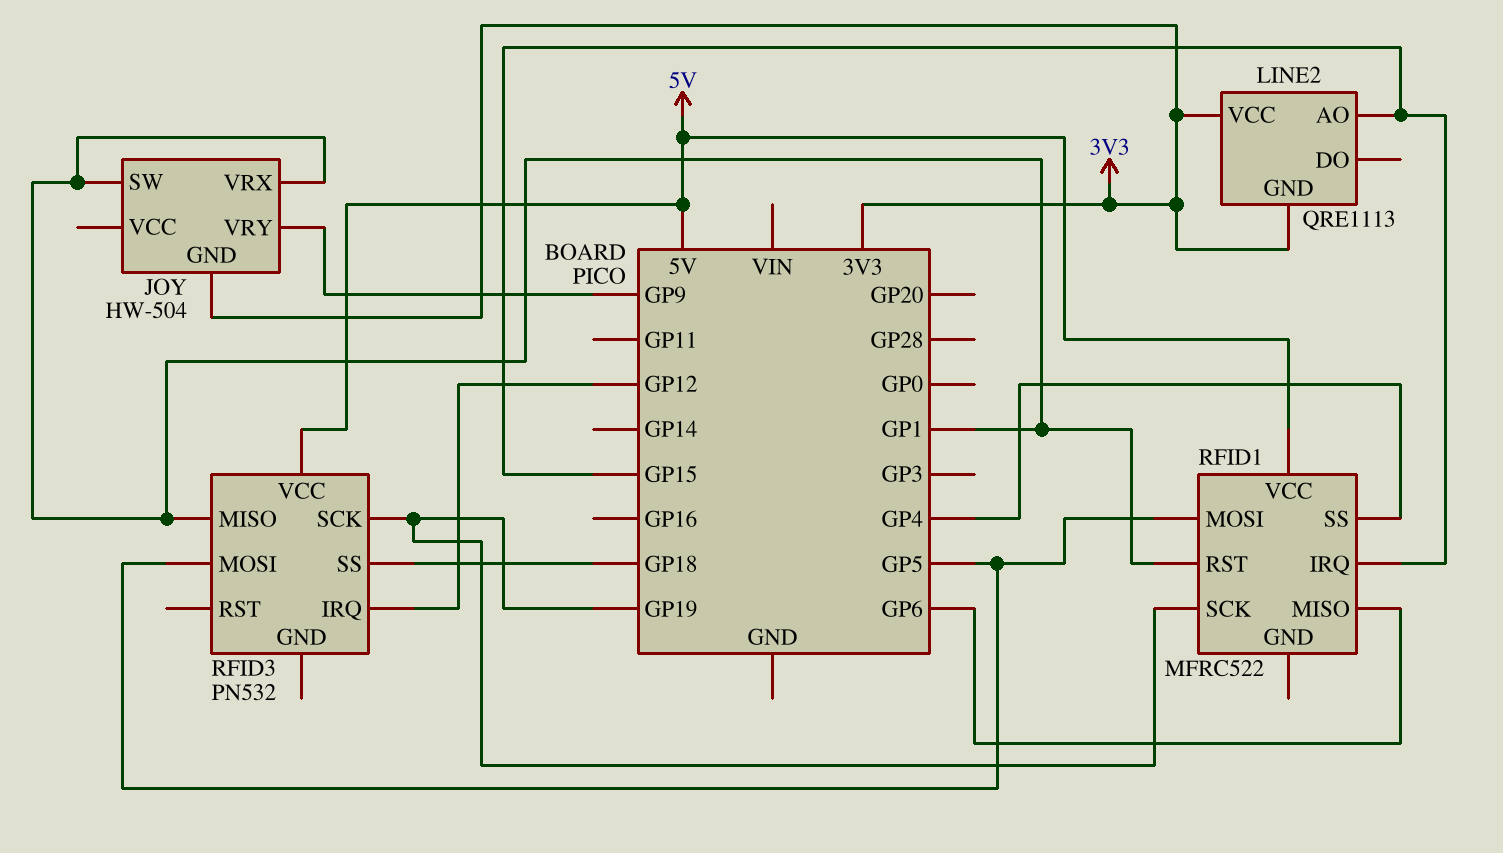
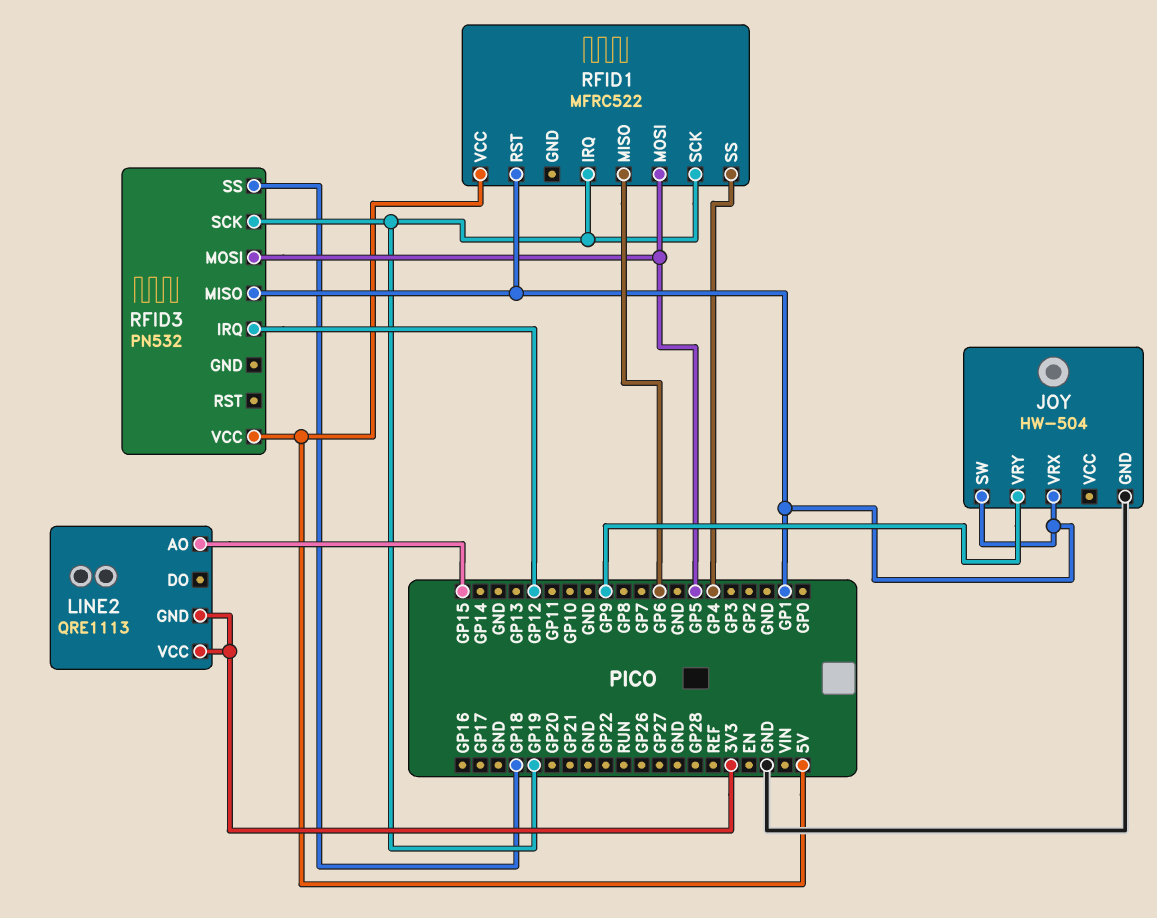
JOY pin GND: 3V3 -> GND
RFID1 pin IRQ: GP15 -> GP19

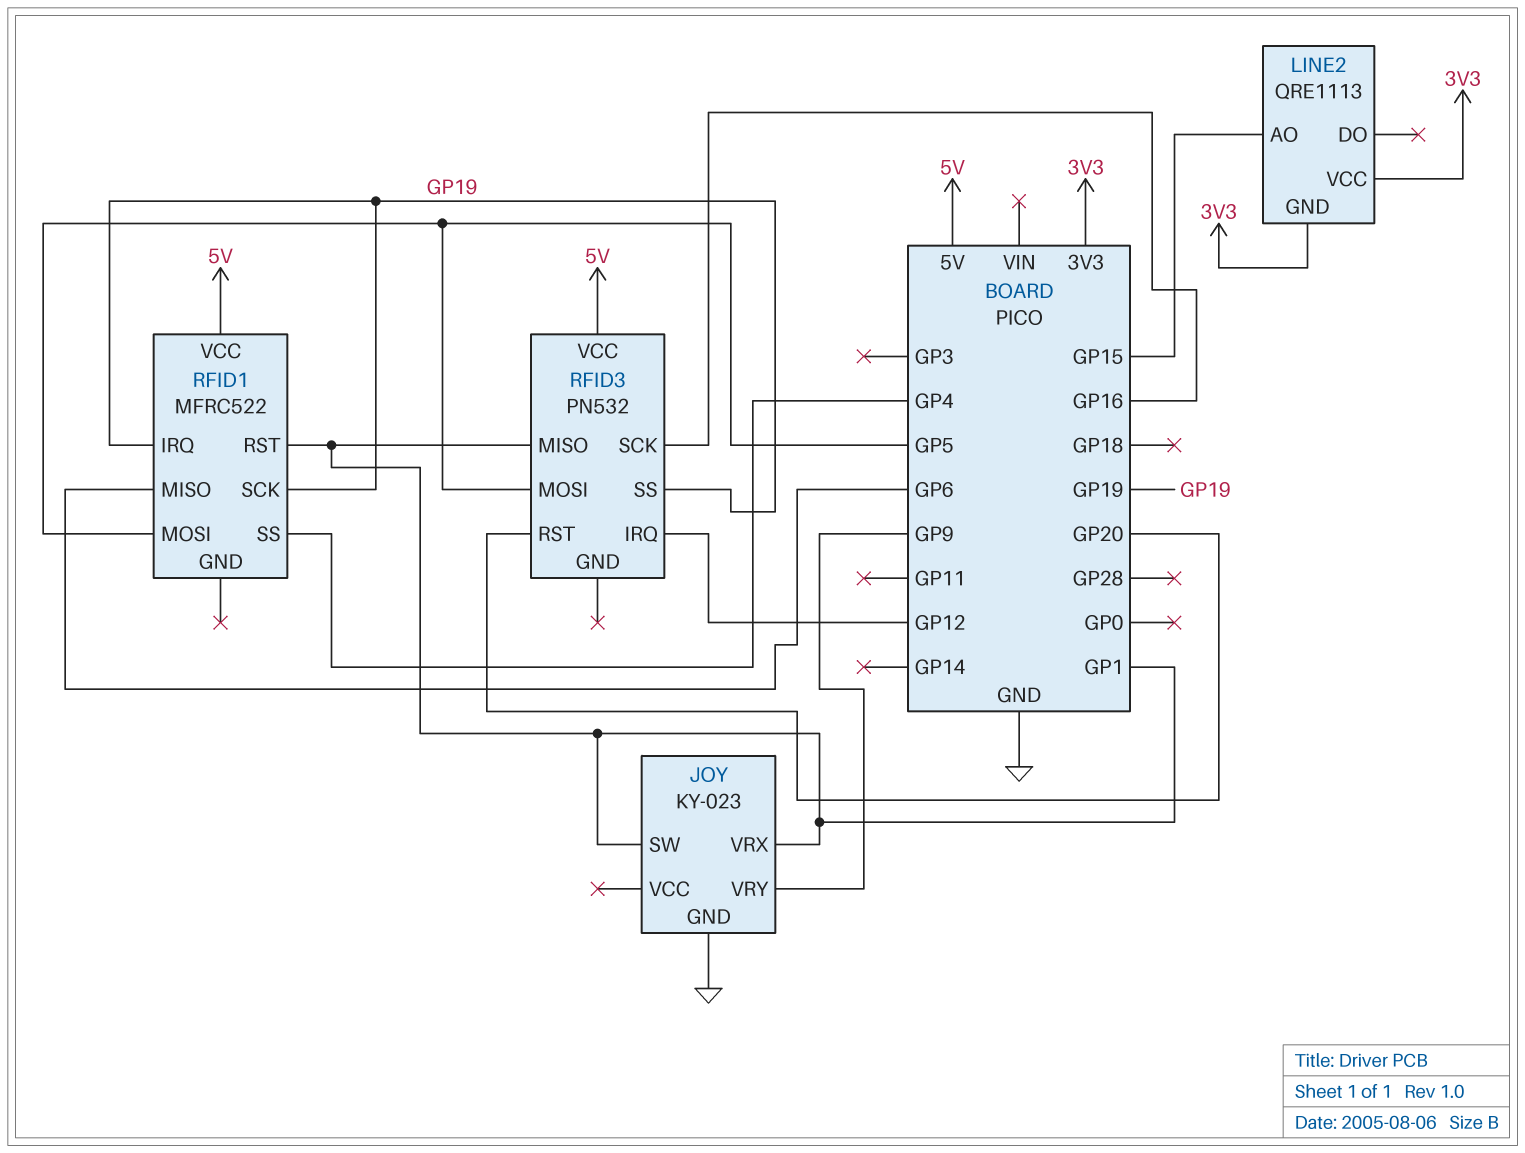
JOY: HW-504 -> KY-023
RFID3 pin RST: none -> GP20
RFID3 pin SCK: GP19 -> GP16
RFID3 pin SS: GP18 -> GP19

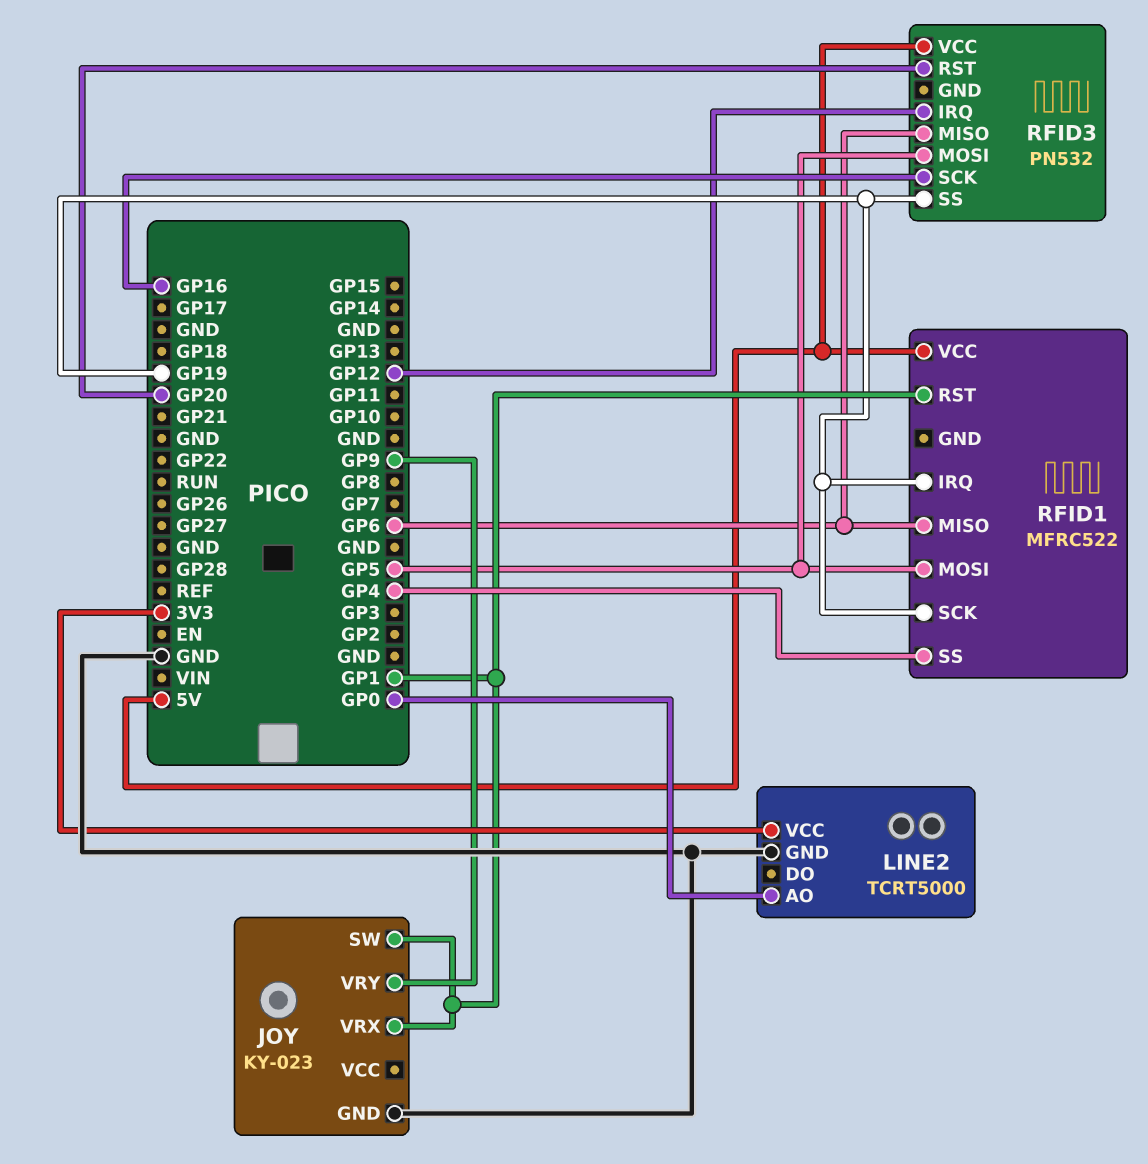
LINE2: QRE1113 -> TCRT5000
LINE2 pin AO: GP15 -> GP0
LINE2 pin GND: 3V3 -> GND
RFID3 pin MISO: GP1 -> GP6

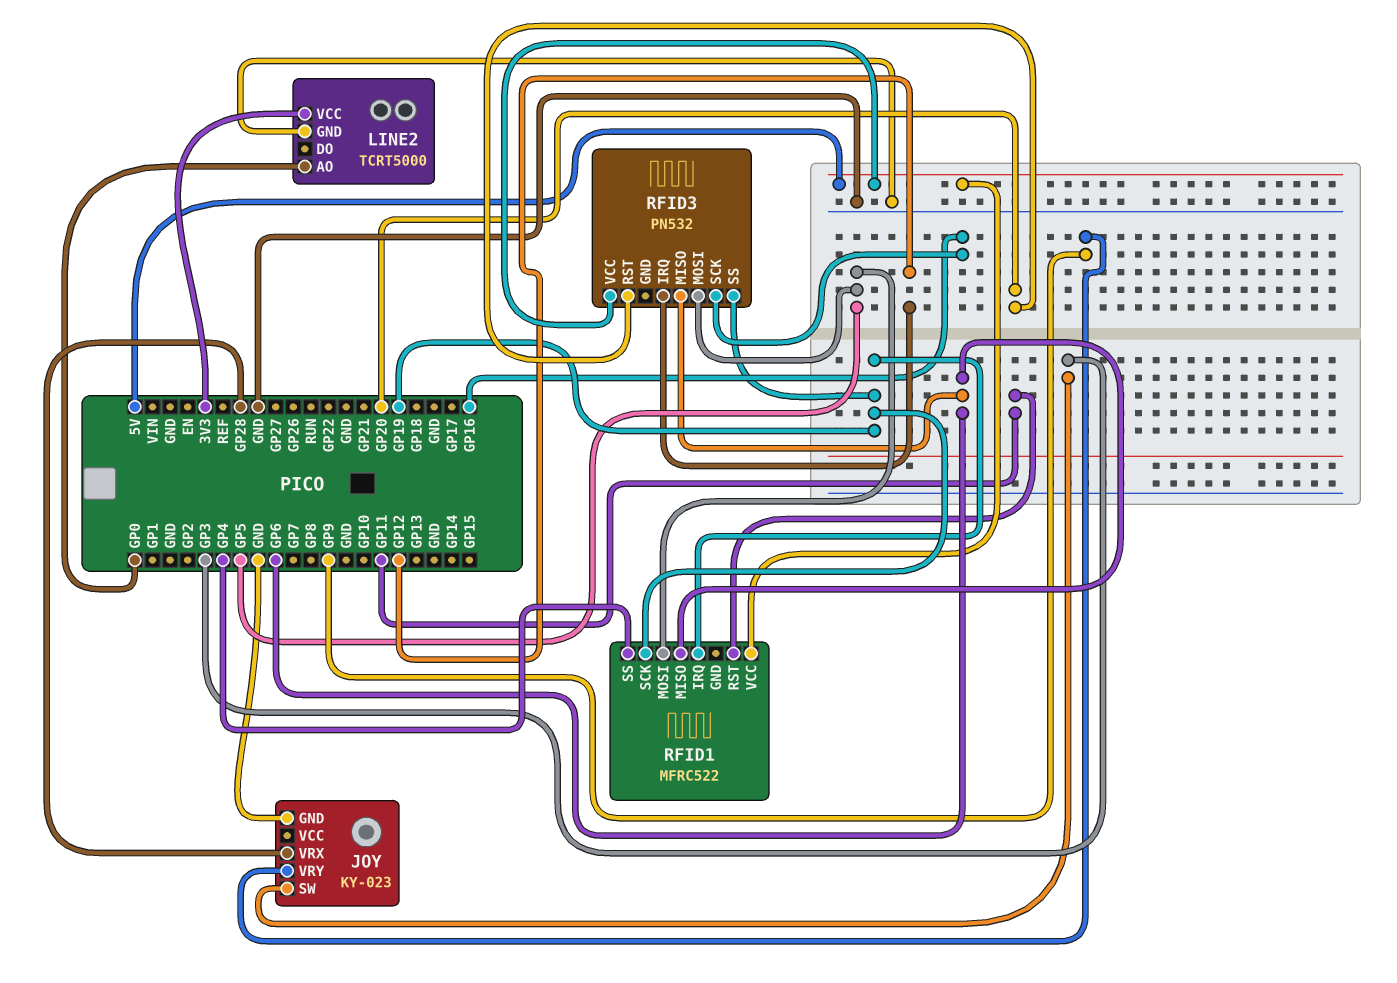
JOY pin SW: GP1 -> GP3
JOY pin VRX: GP1 -> GP28
RFID1 pin RST: GP1 -> GP11

